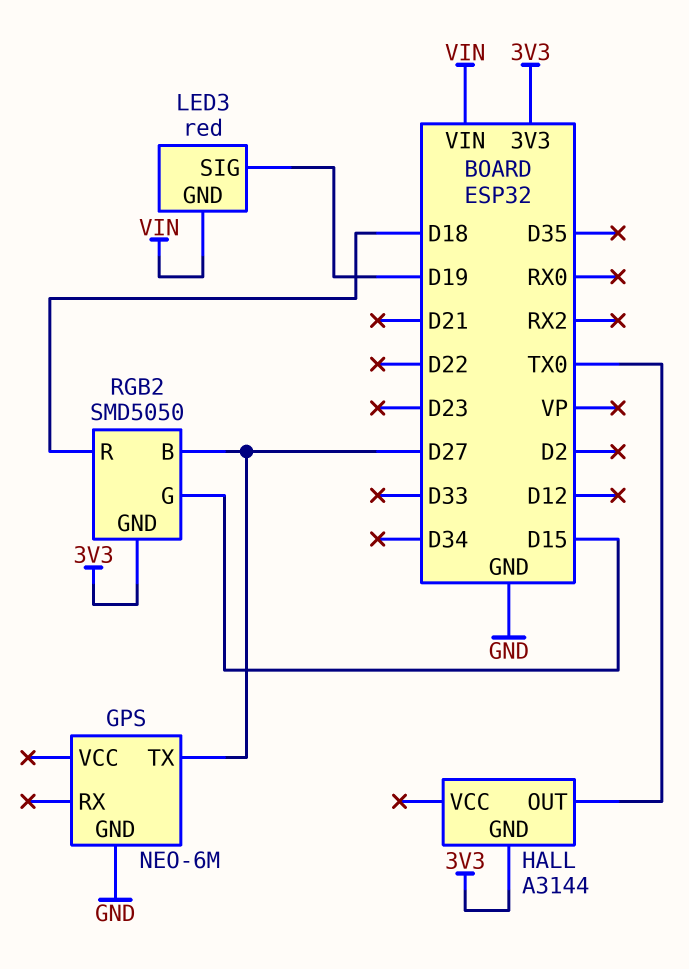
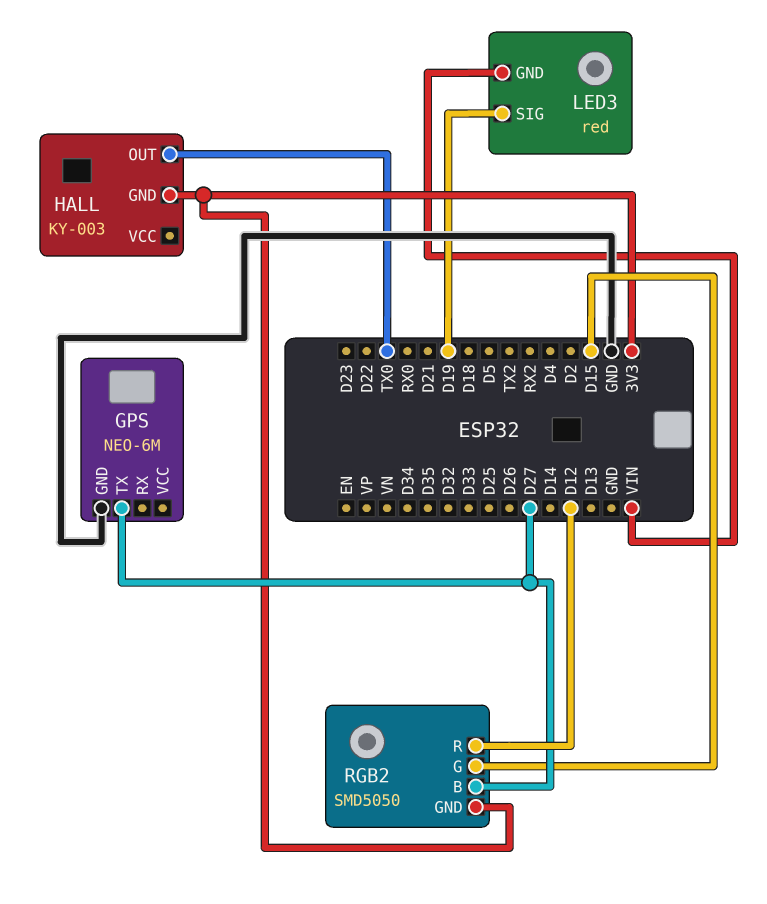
HALL: A3144 -> KY-003
RGB2 pin R: D18 -> D12

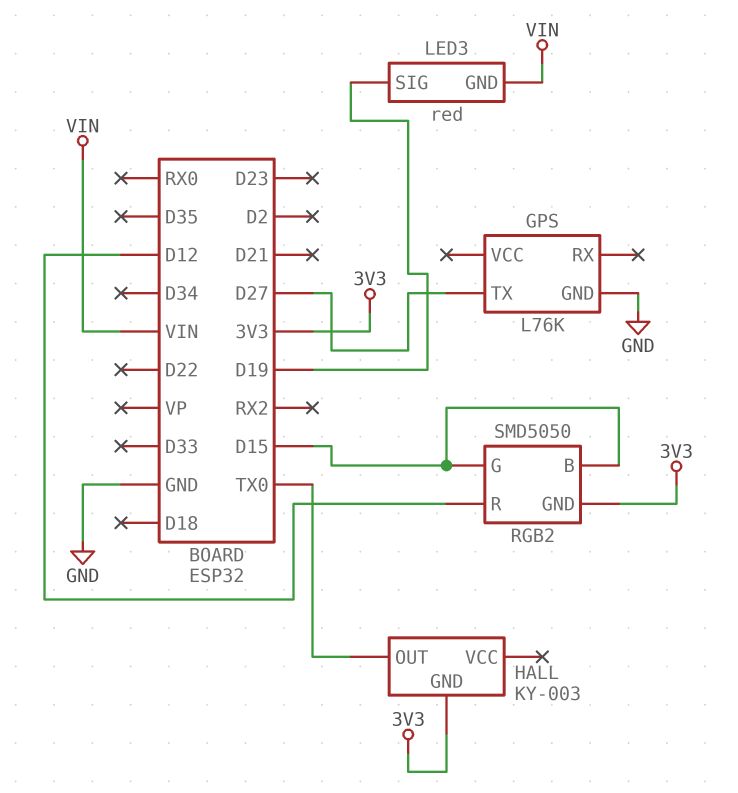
GPS: NEO-6M -> L76K
RGB2 pin B: D27 -> D15

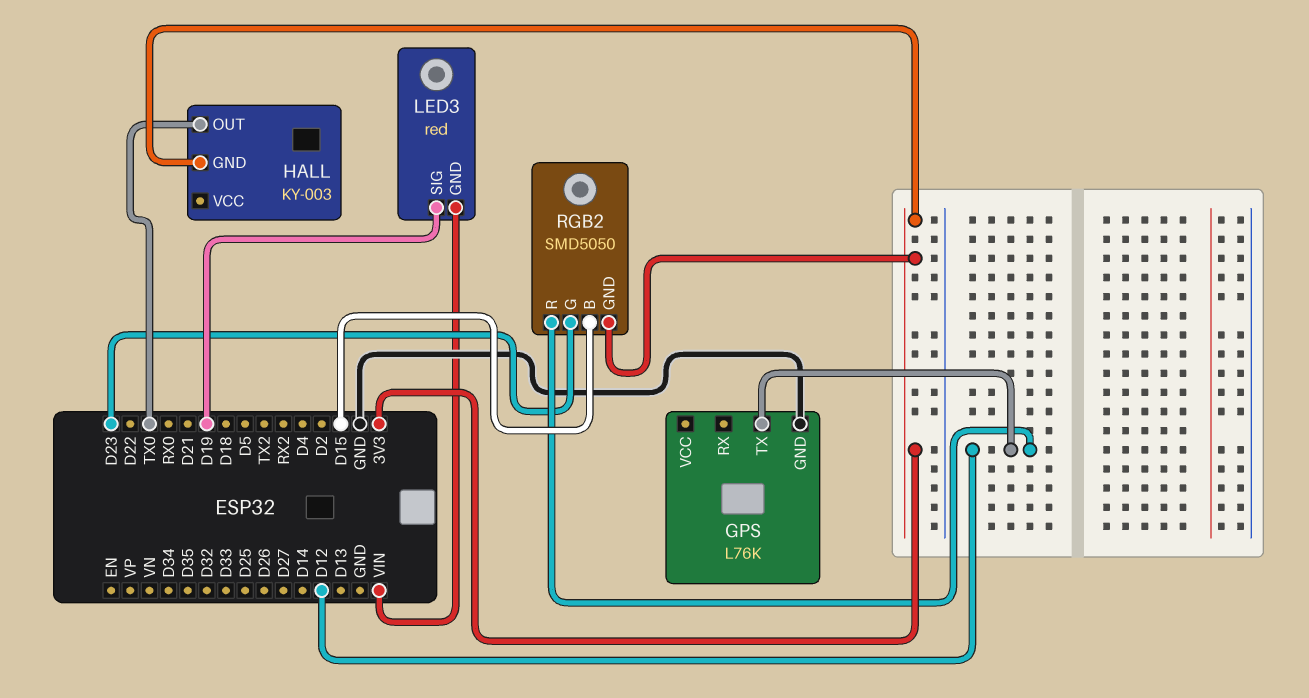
GPS pin TX: D27 -> D12
RGB2 pin G: D15 -> D23

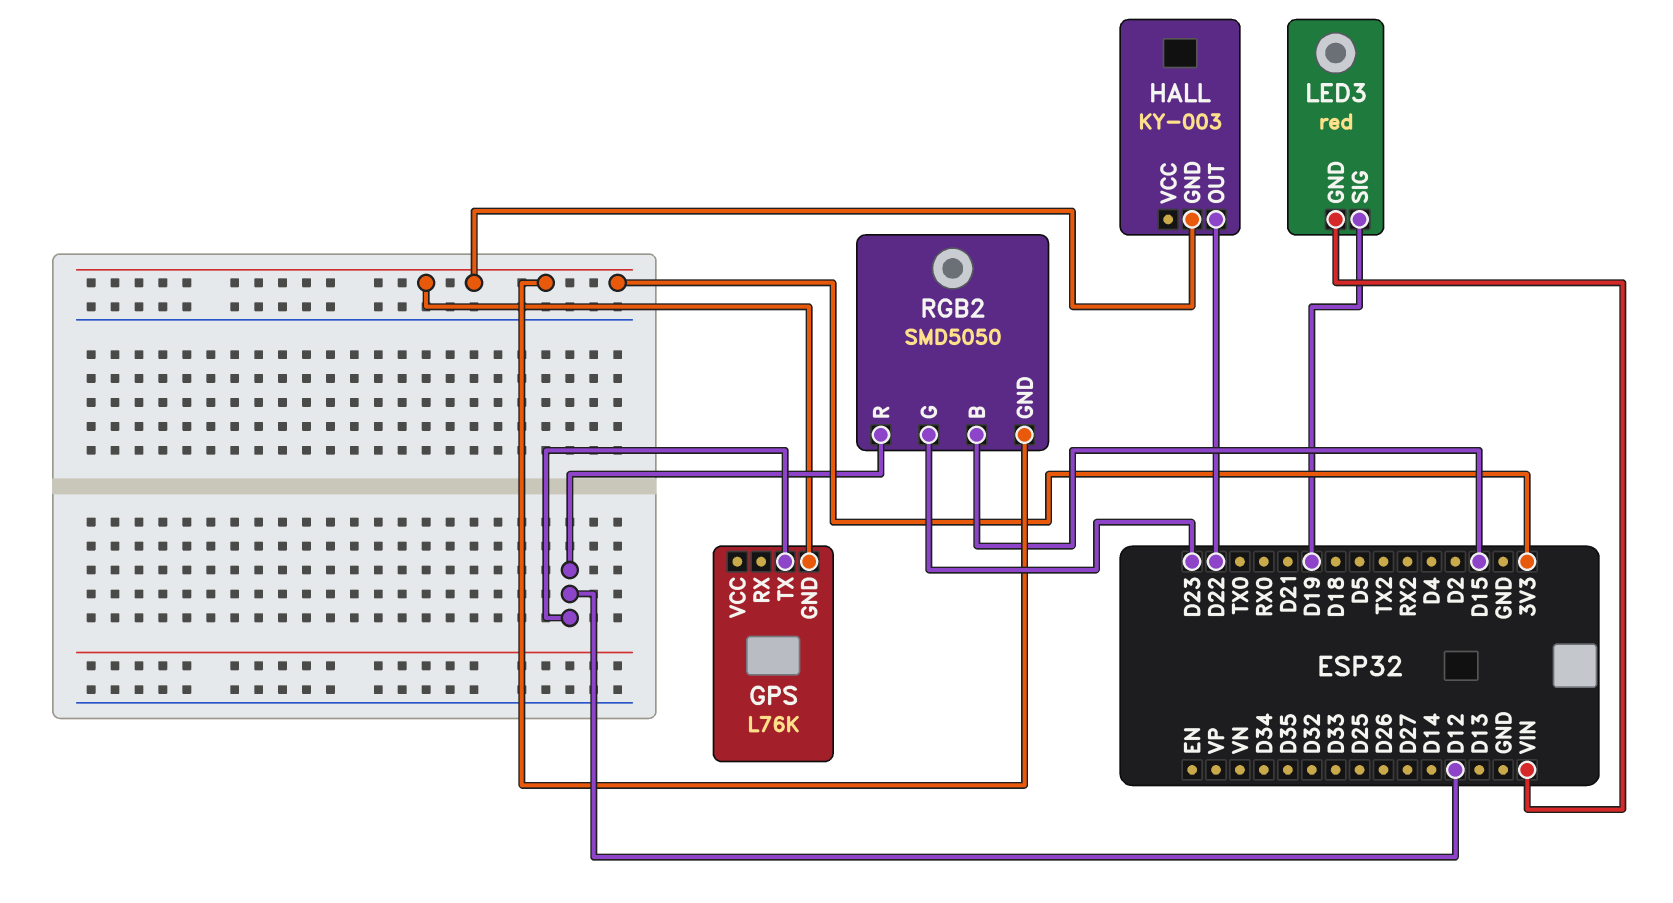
GPS pin GND: GND -> 3V3
HALL pin OUT: TX0 -> D22

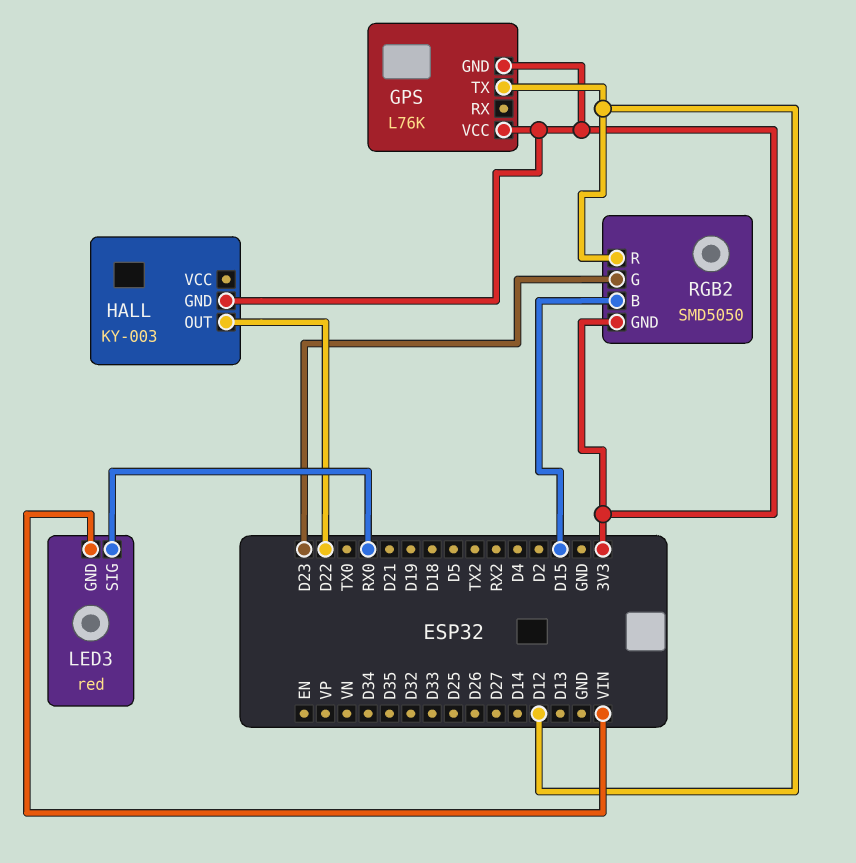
GPS pin VCC: none -> 3V3
LED3 pin SIG: D19 -> RX0

